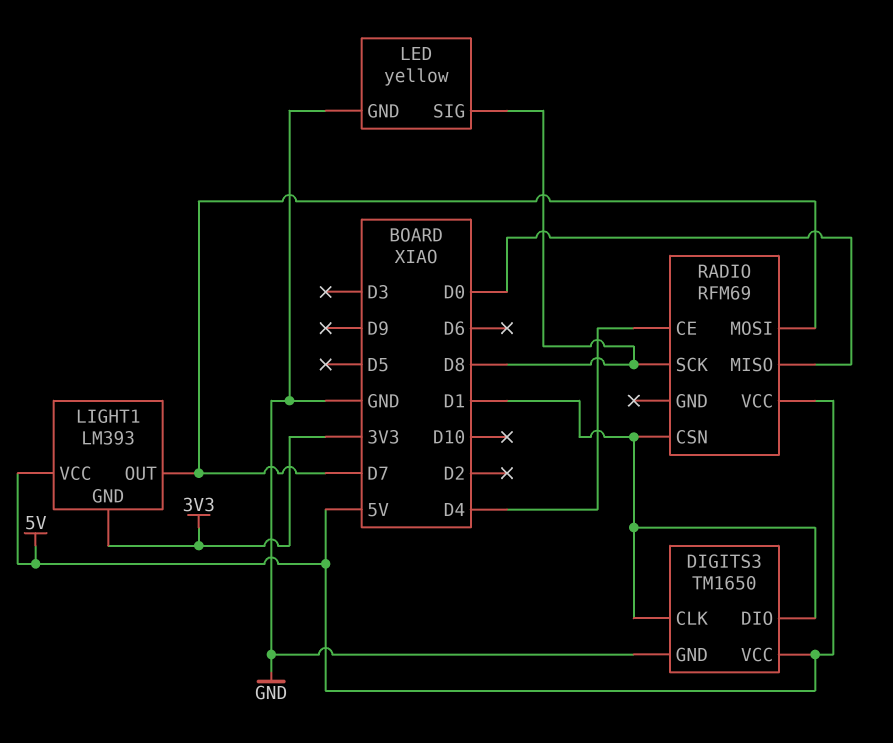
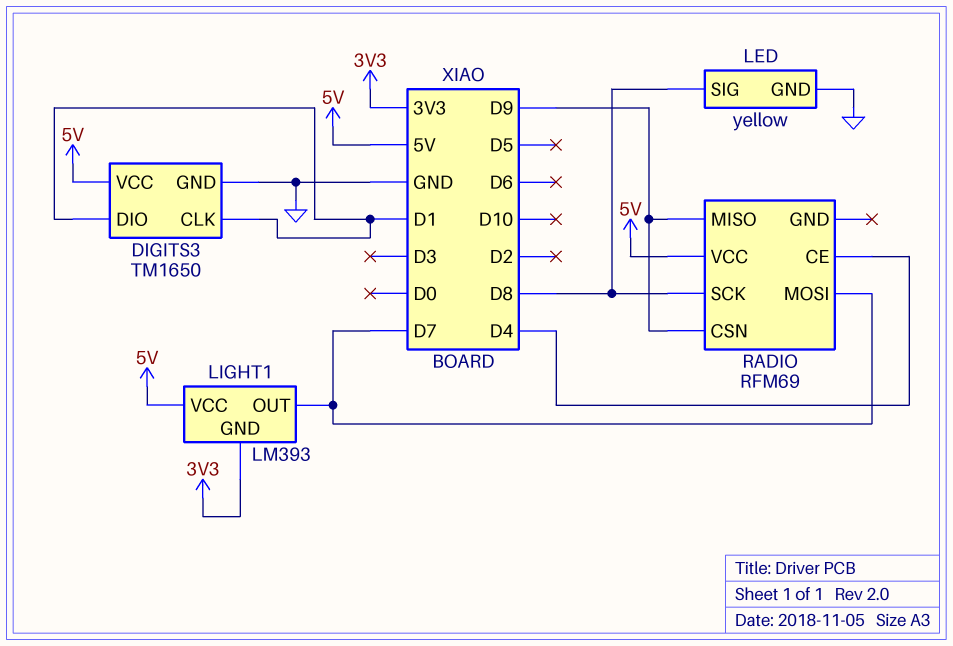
RADIO pin CSN: D1 -> D9
RADIO pin MISO: D0 -> D9

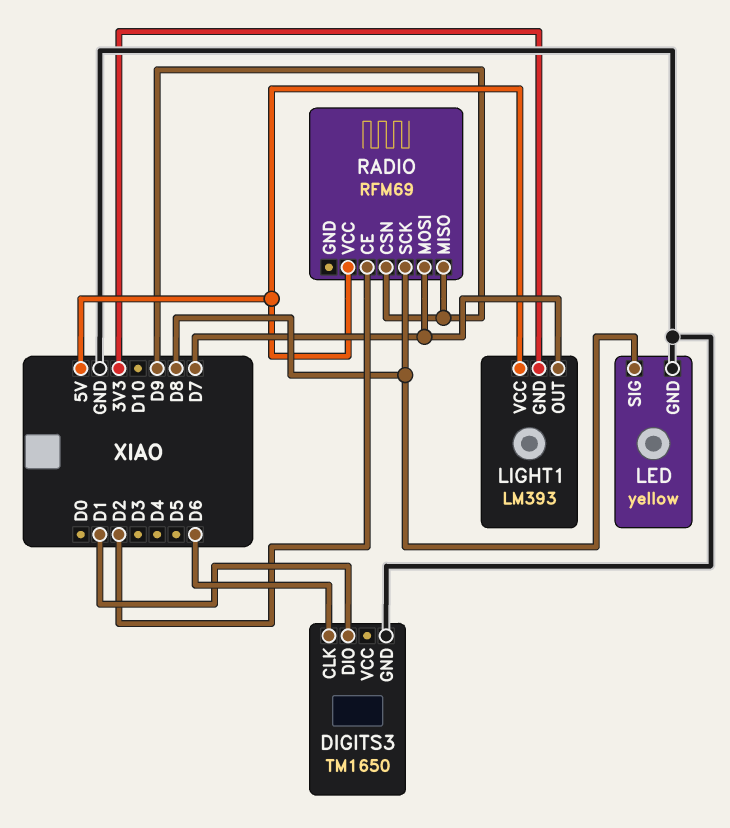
DIGITS3 pin CLK: D1 -> D6
DIGITS3 pin VCC: 5V -> none
RADIO pin CE: D4 -> D2

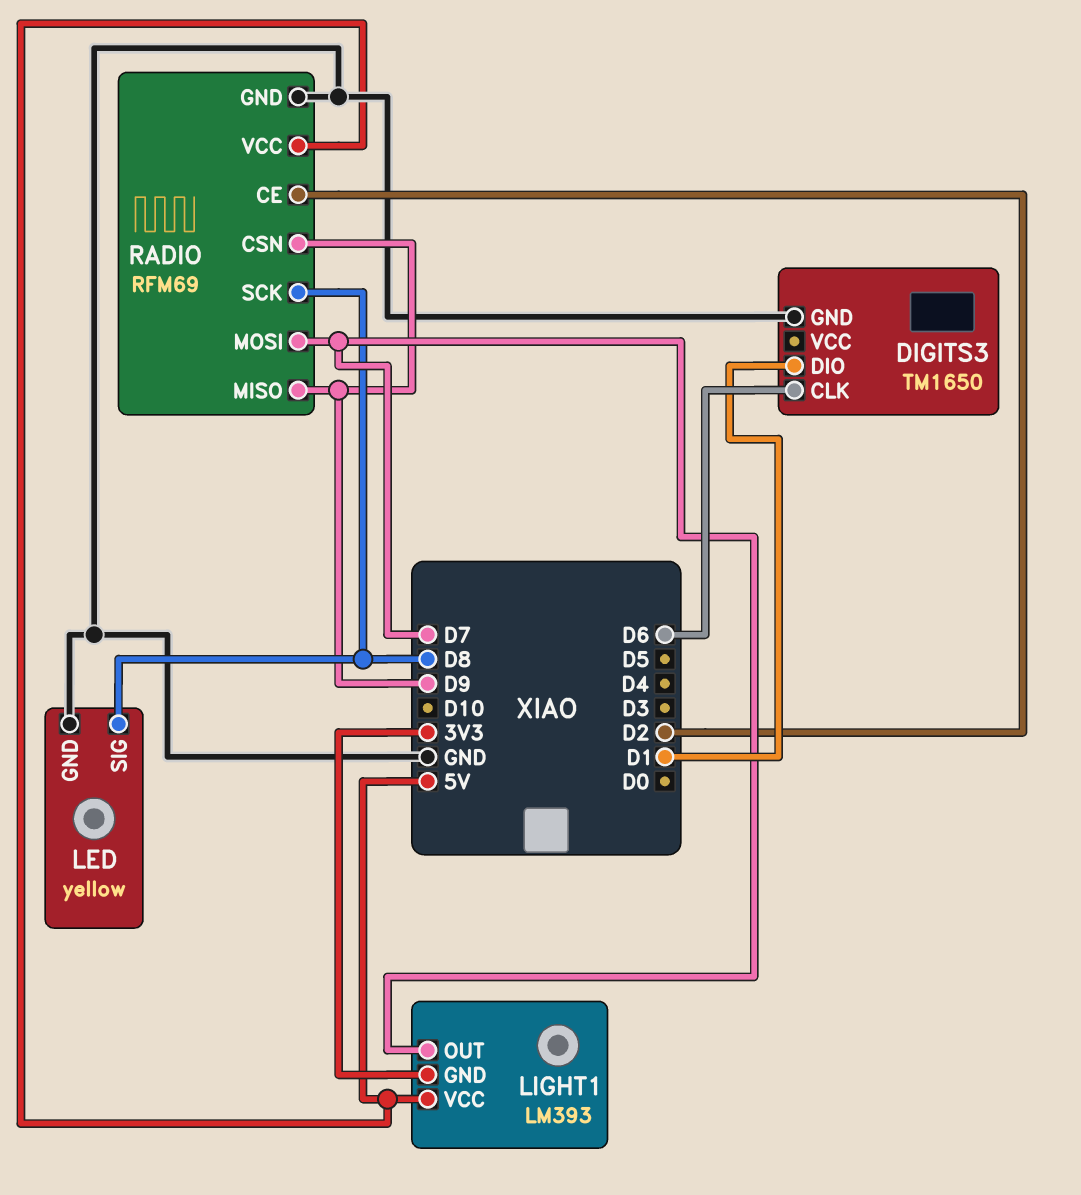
RADIO pin GND: none -> GND

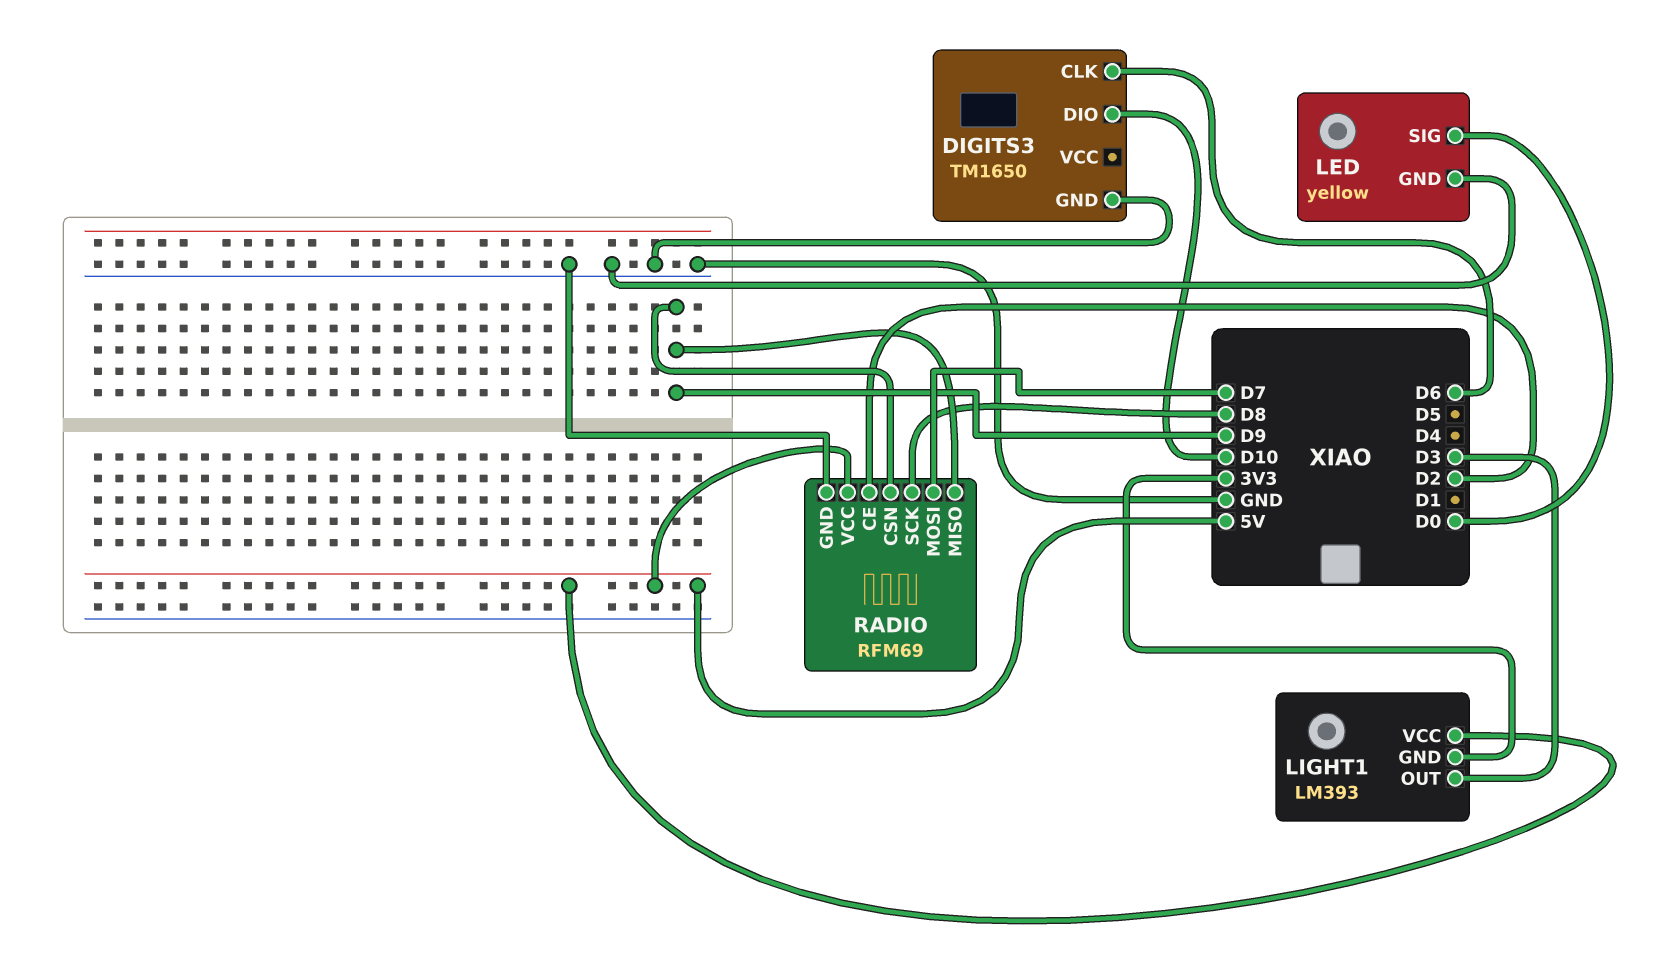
DIGITS3 pin DIO: D1 -> D10
LED pin SIG: D8 -> D0
LIGHT1 pin OUT: D7 -> D3

